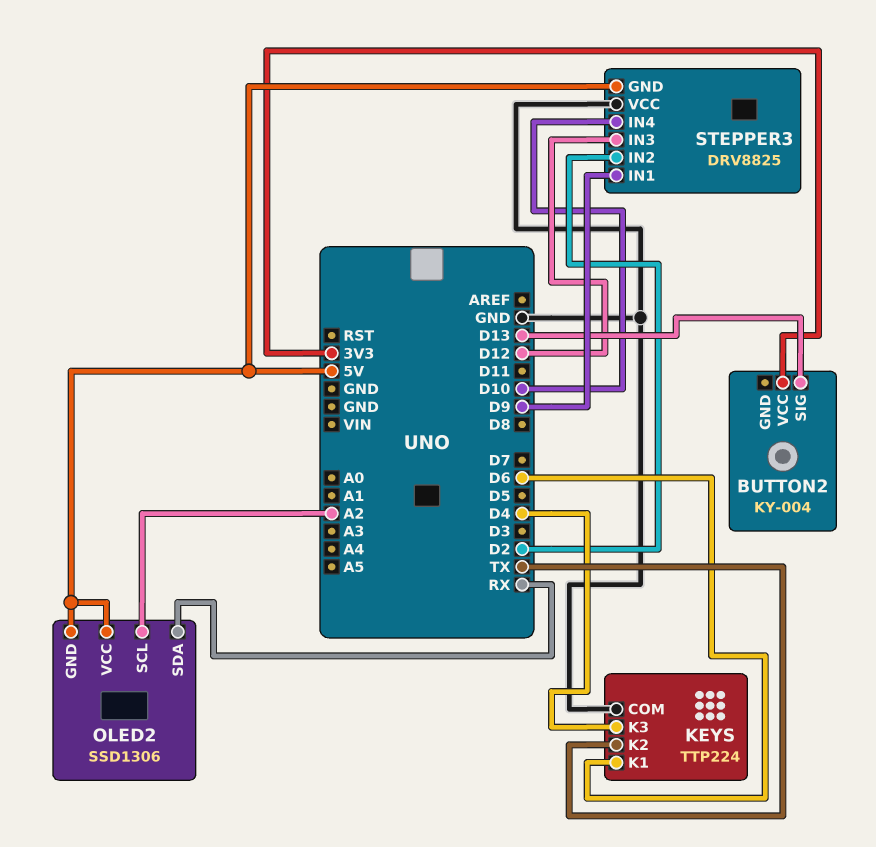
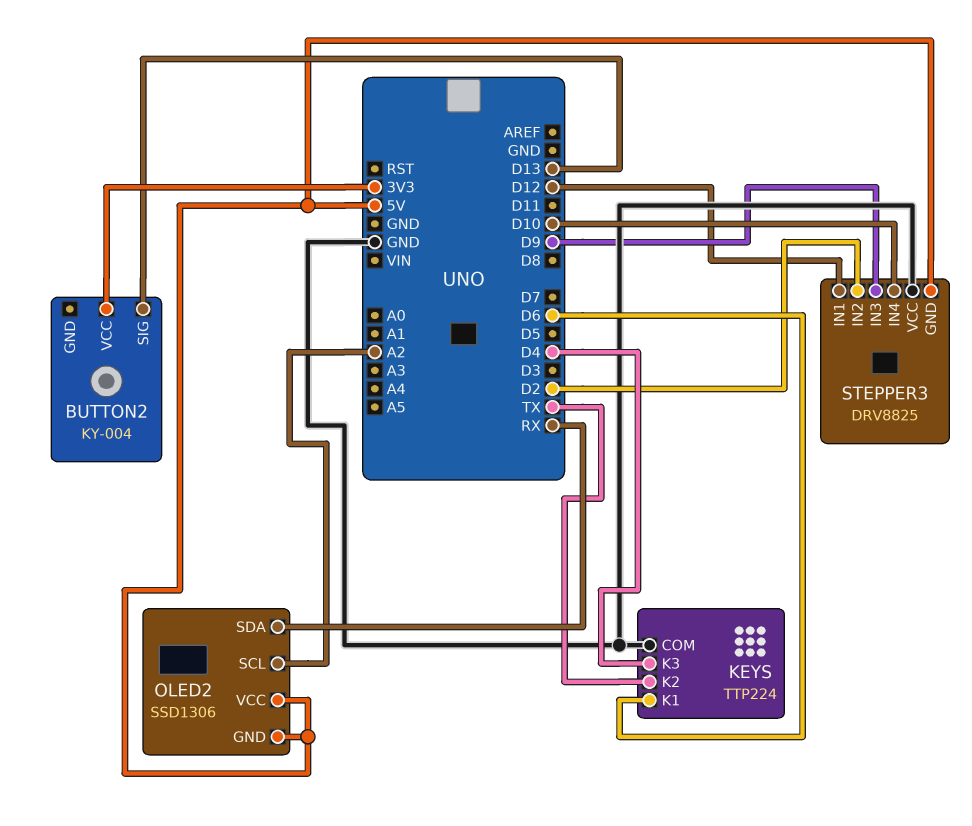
STEPPER3 pin IN1: D9 -> D12
STEPPER3 pin IN3: D12 -> D9

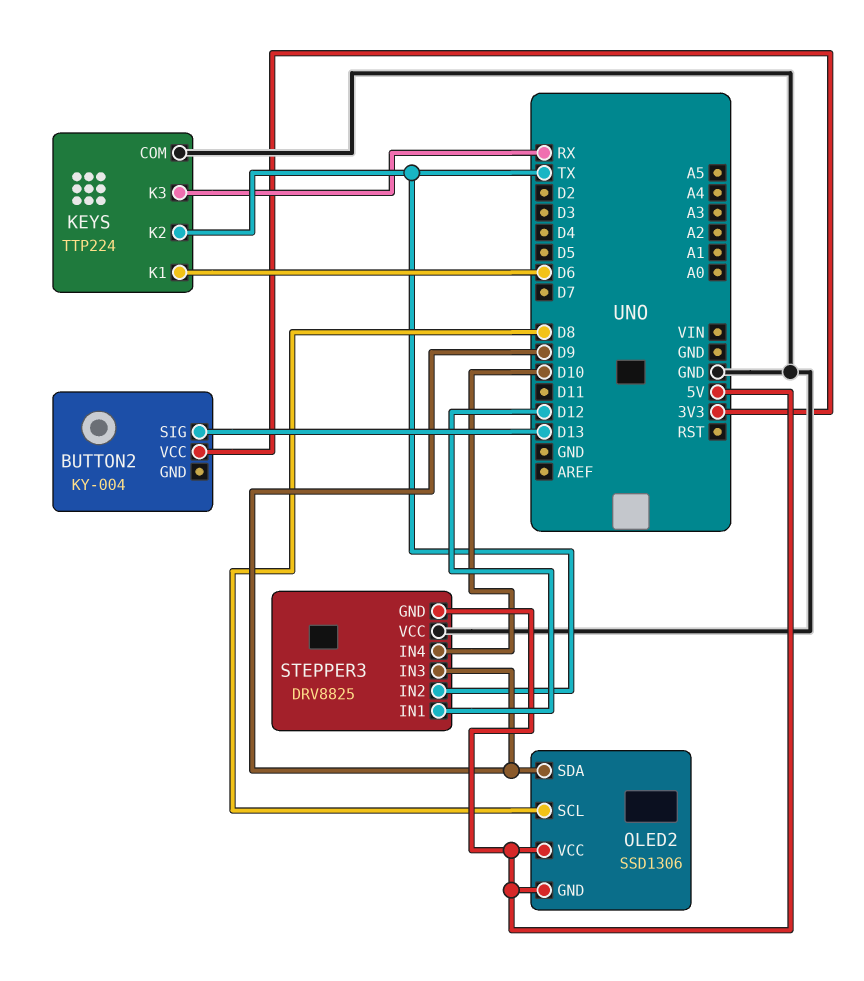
KEYS pin K3: D4 -> RX
OLED2 pin SCL: A2 -> D8
OLED2 pin SDA: RX -> D9
STEPPER3 pin IN2: D2 -> TX

